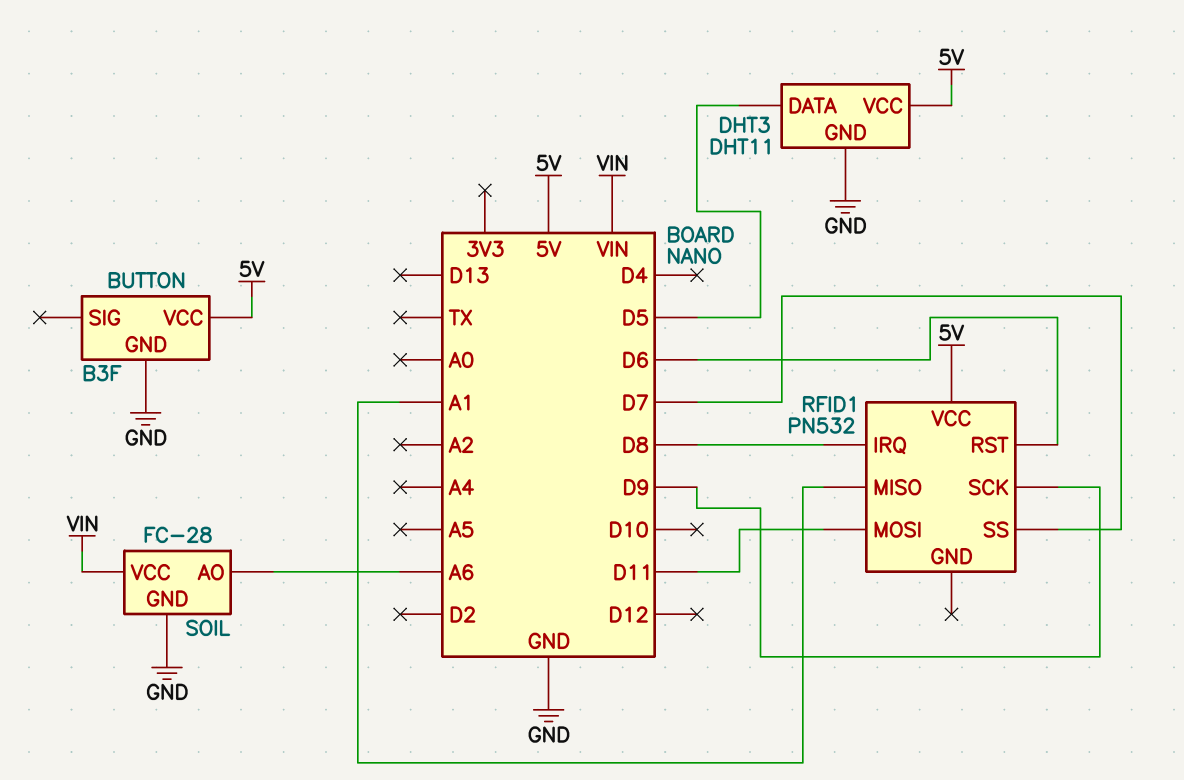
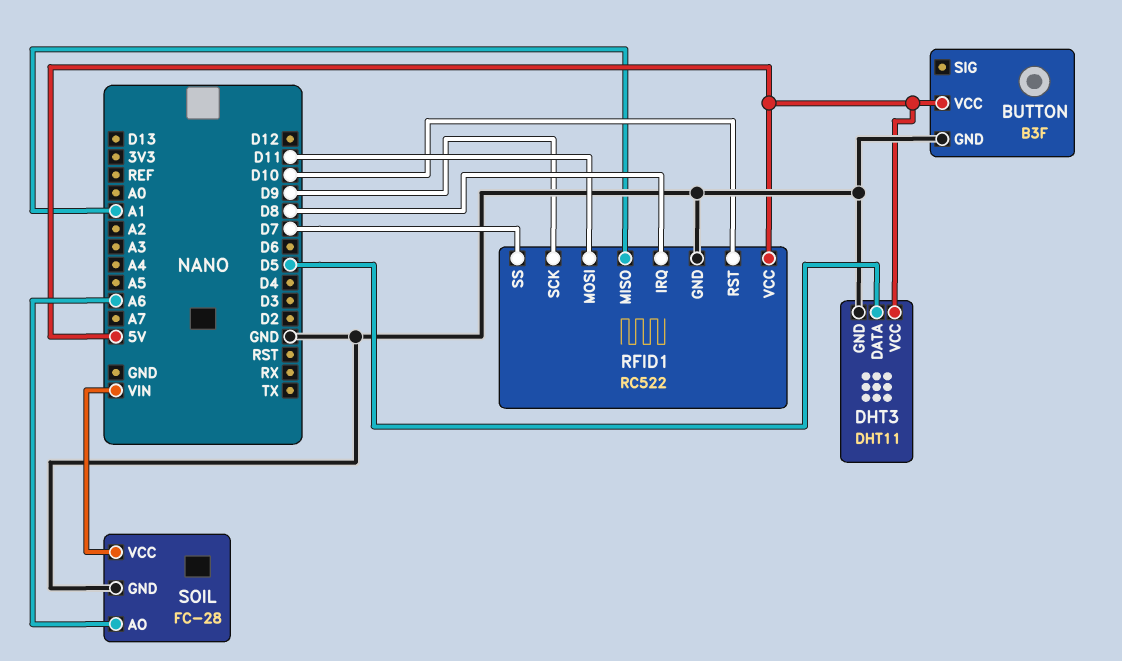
RFID1: PN532 -> RC522
RFID1 pin GND: none -> GND
RFID1 pin RST: D6 -> D10

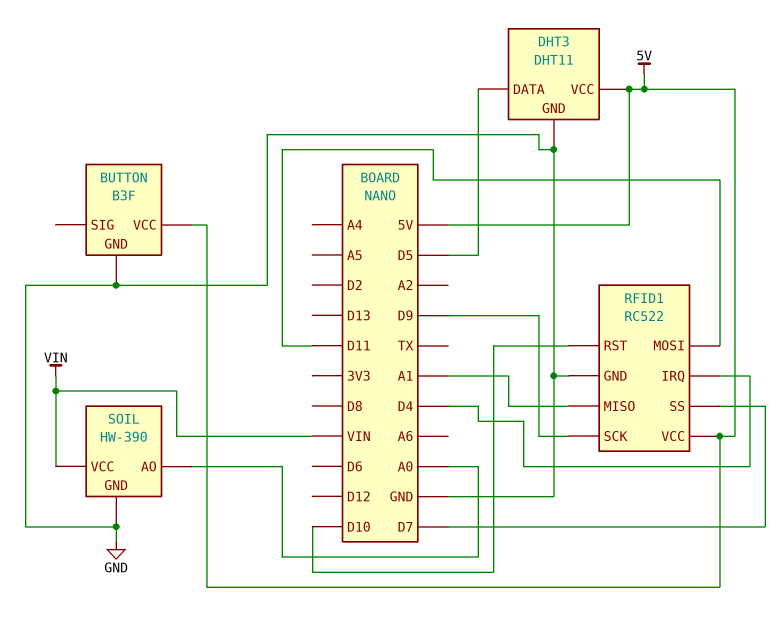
RFID1 pin IRQ: D8 -> D4
SOIL: FC-28 -> HW-390
SOIL pin AO: A6 -> A0

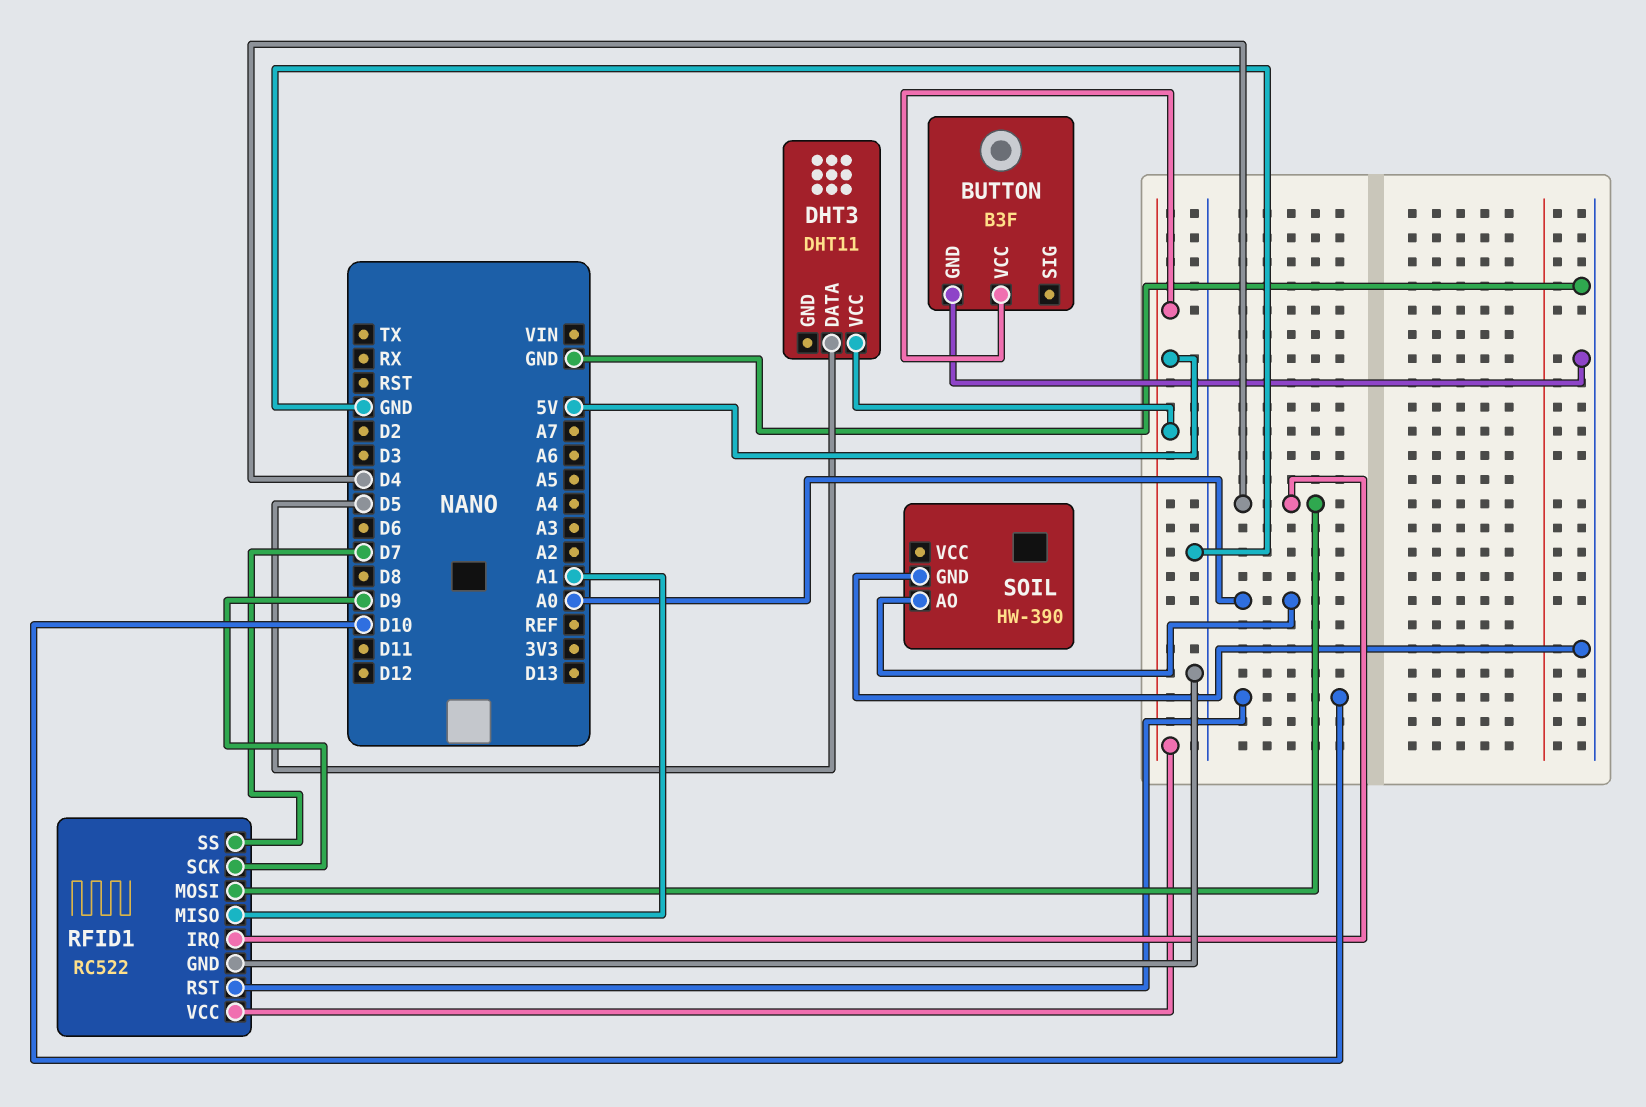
DHT3 pin GND: GND -> none
RFID1 pin MOSI: D11 -> D4
SOIL pin VCC: VIN -> none

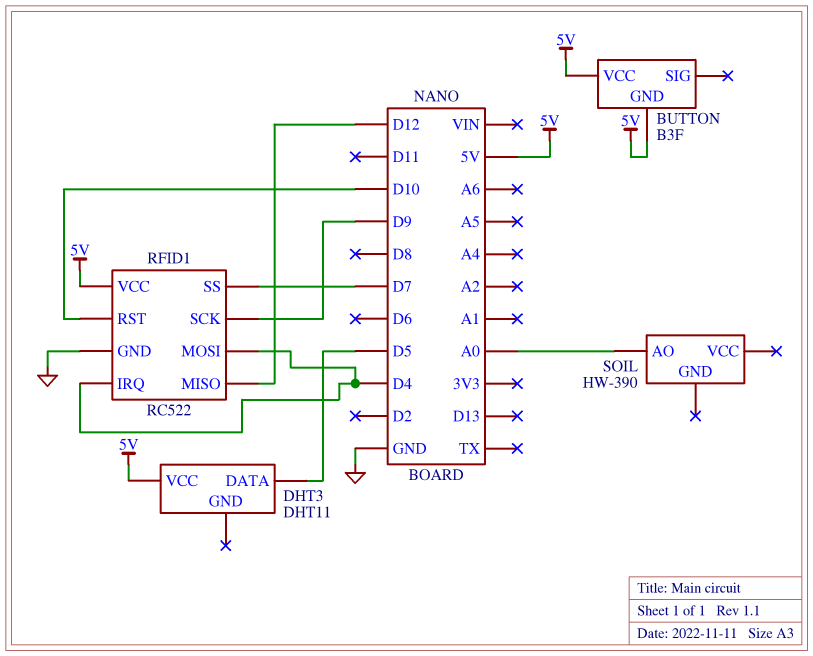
BUTTON pin GND: GND -> 5V
RFID1 pin MISO: A1 -> D12
SOIL pin GND: GND -> none

